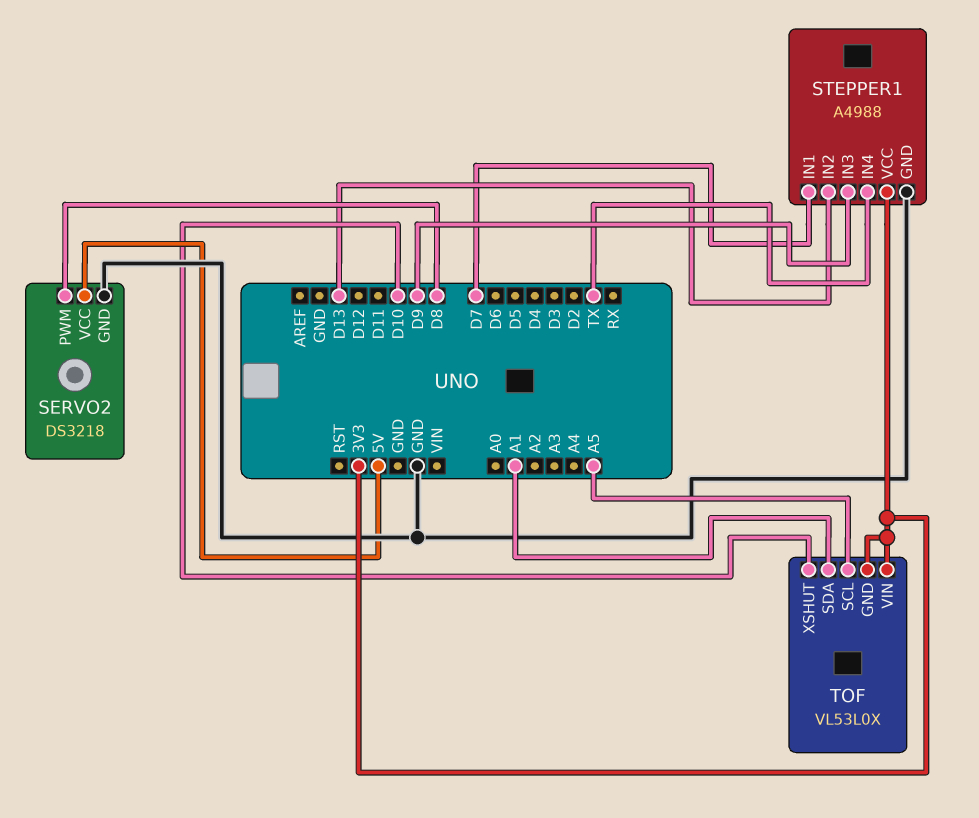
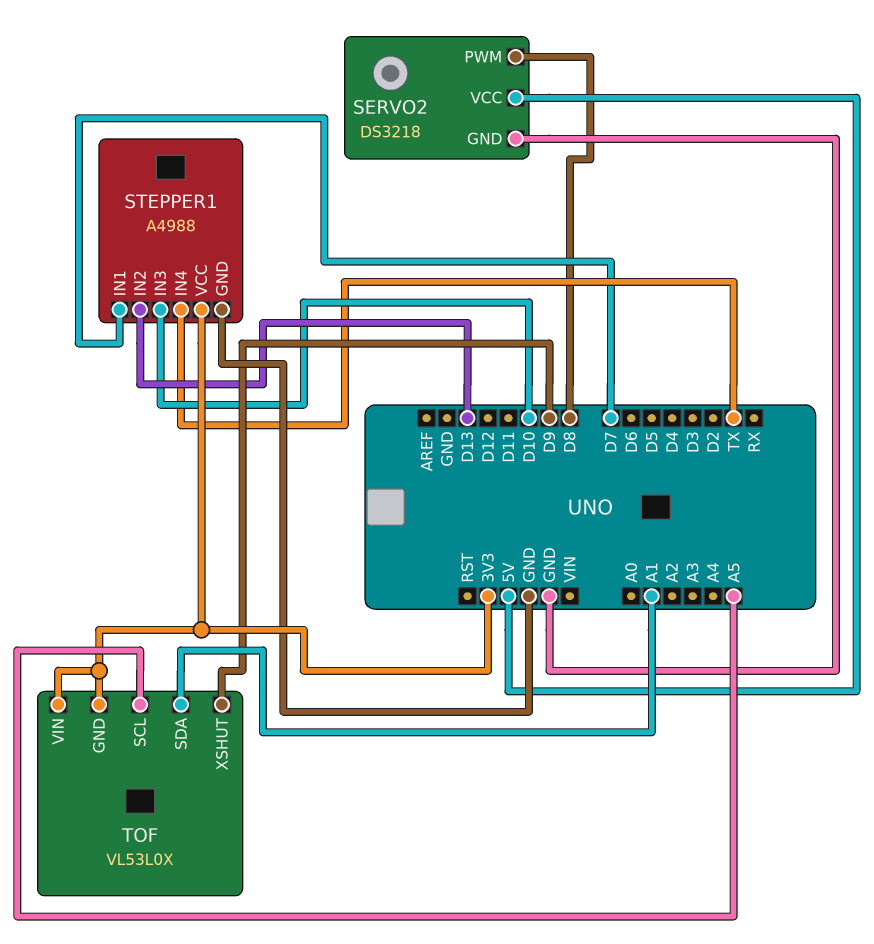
STEPPER1 pin IN3: D9 -> D10
TOF pin XSHUT: D10 -> D9

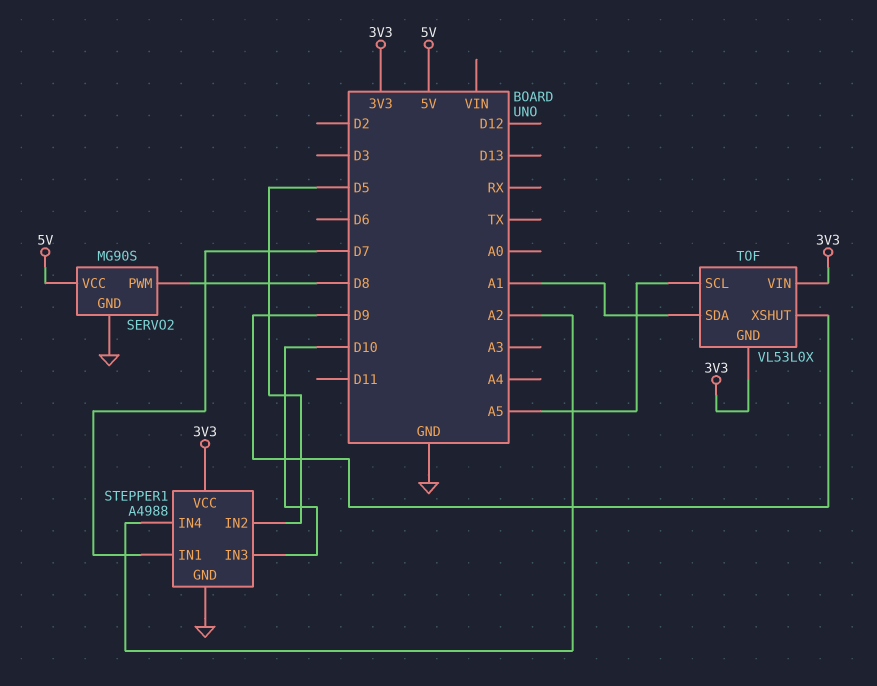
SERVO2: DS3218 -> MG90S
STEPPER1 pin IN2: D13 -> D5
STEPPER1 pin IN4: TX -> A2

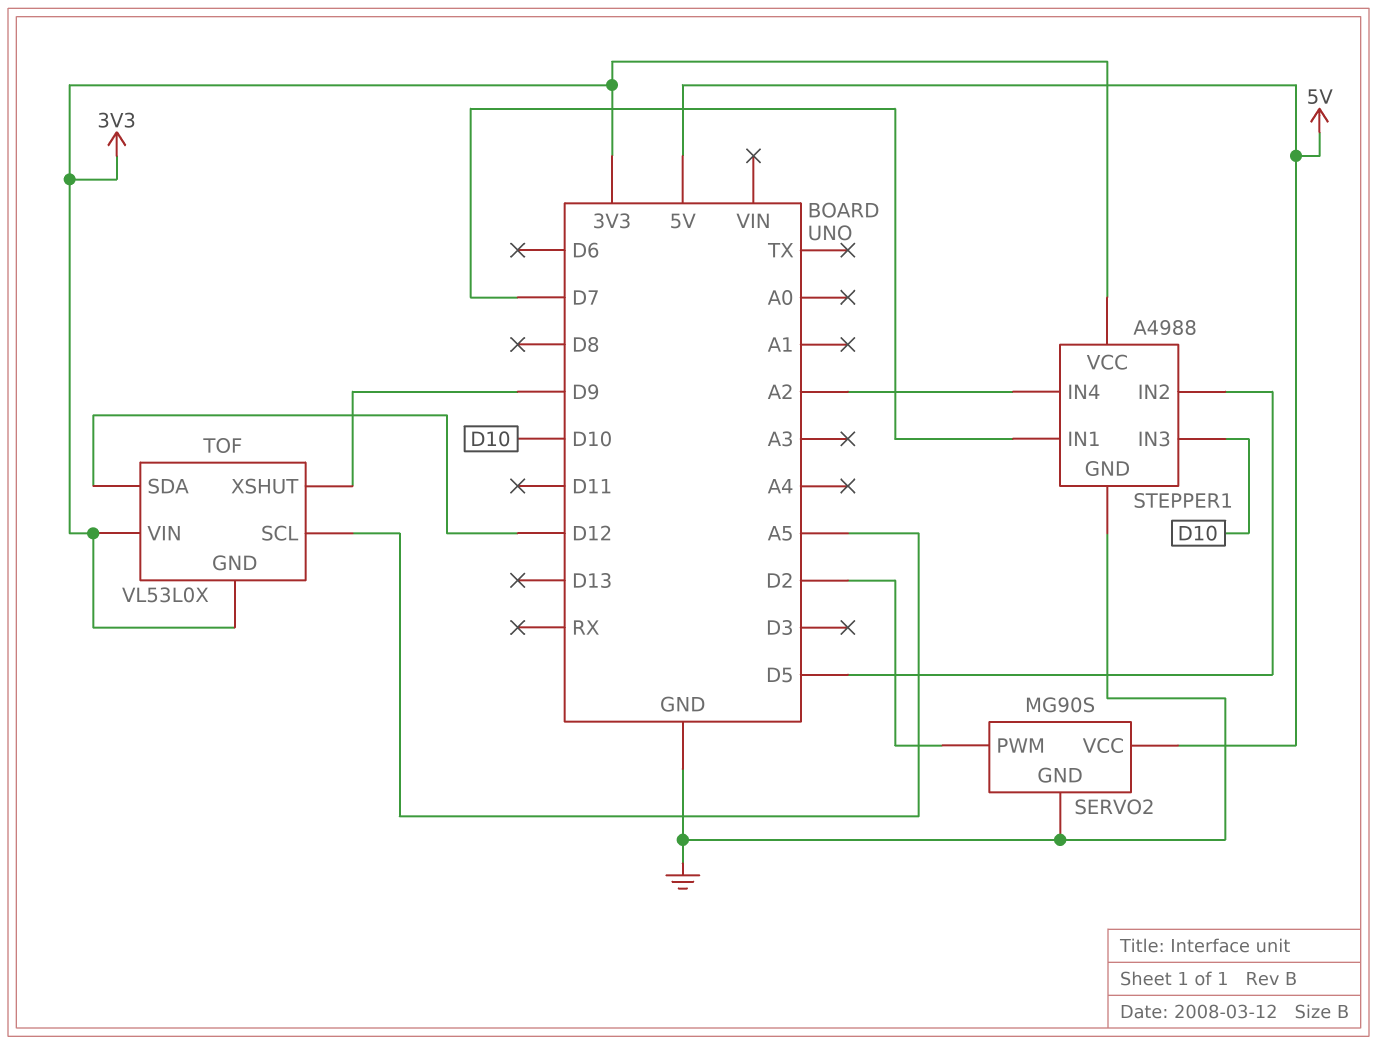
SERVO2 pin PWM: D8 -> D2
TOF pin SDA: A1 -> D12

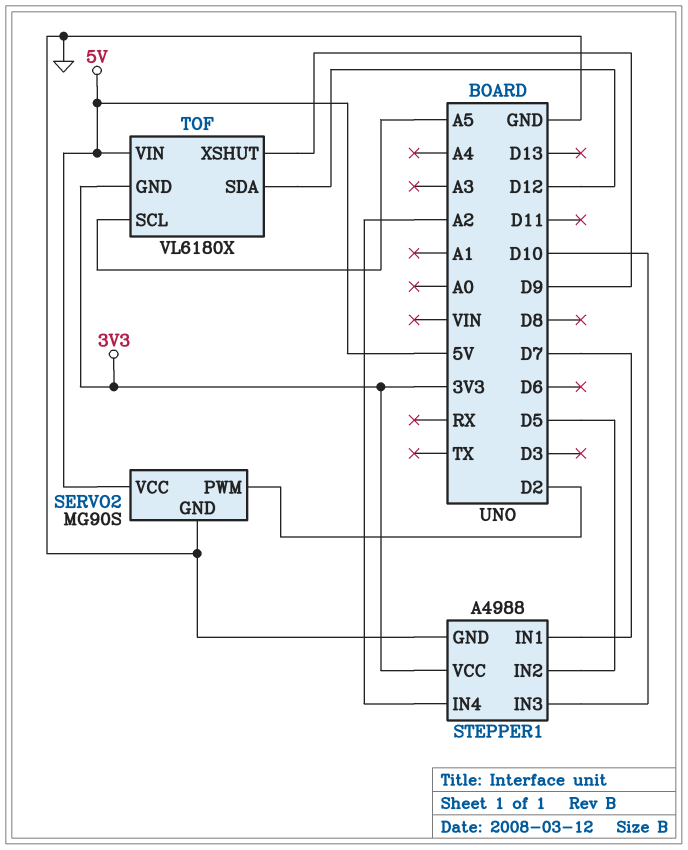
TOF: VL53L0X -> VL6180X
TOF pin VIN: 3V3 -> 5V

